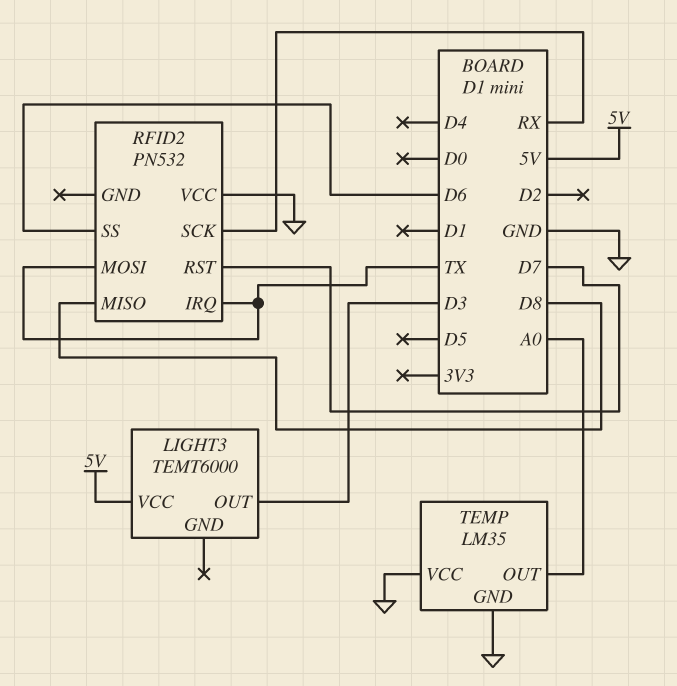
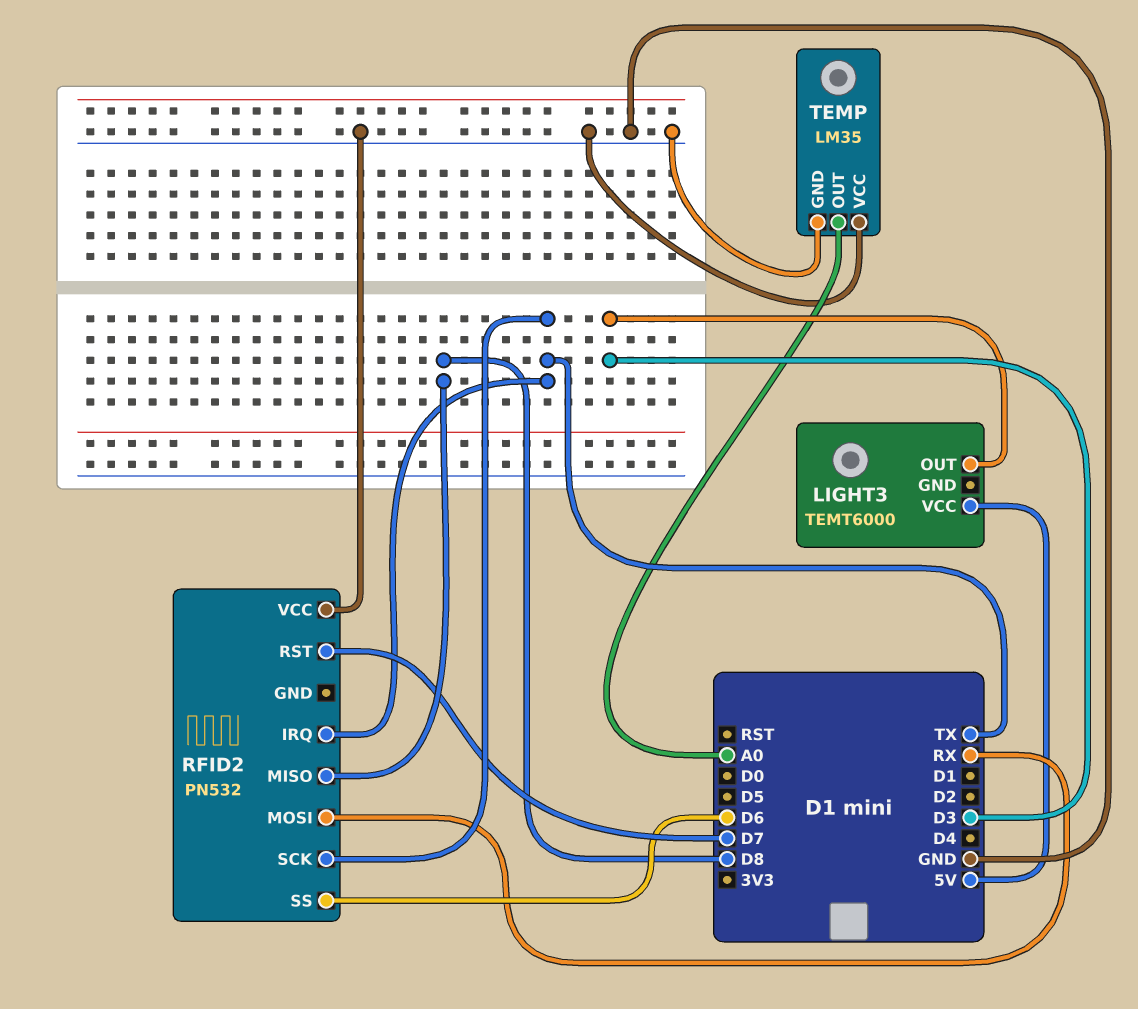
RFID2 pin MOSI: TX -> RX
RFID2 pin SCK: RX -> TX

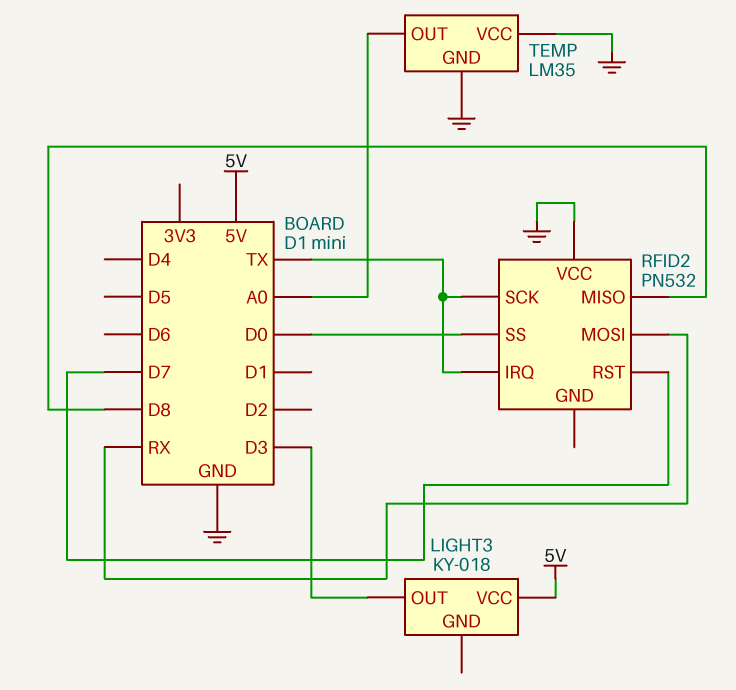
LIGHT3: TEMT6000 -> KY-018
RFID2 pin SS: D6 -> D0

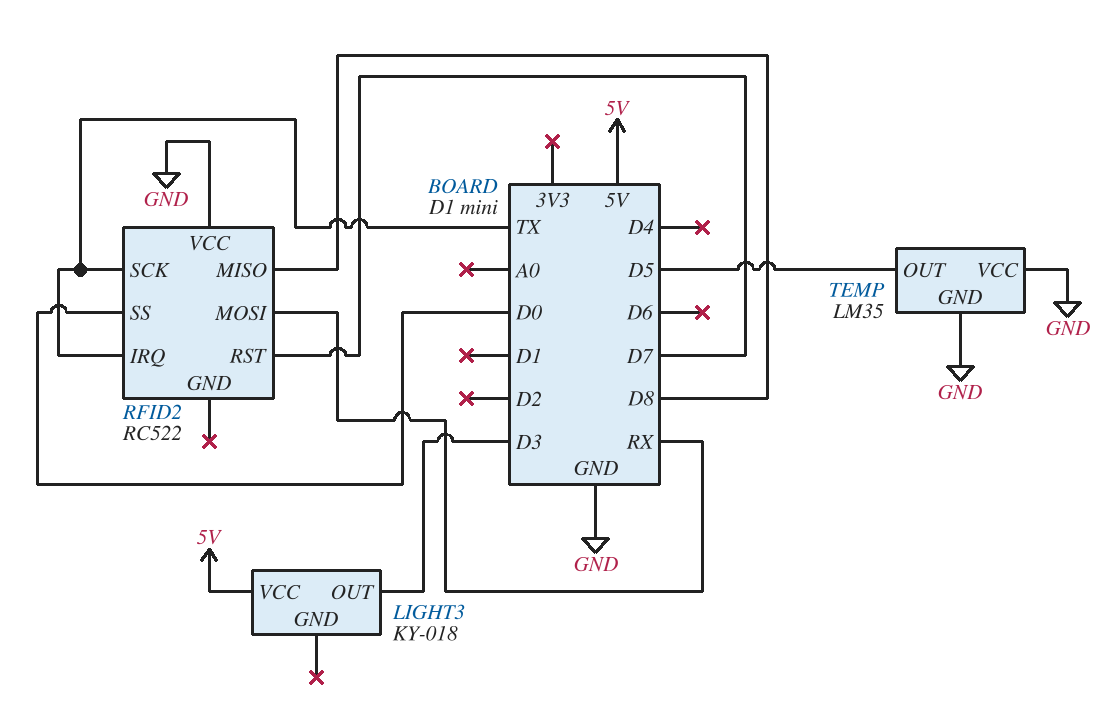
RFID2: PN532 -> RC522
TEMP pin OUT: A0 -> D5

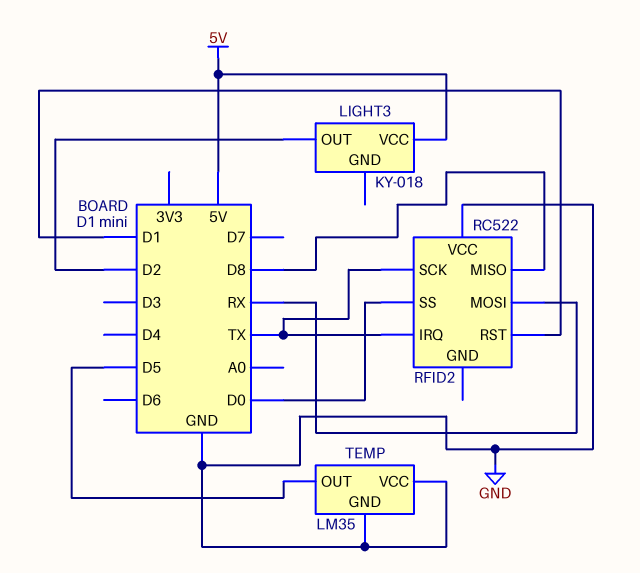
LIGHT3 pin OUT: D3 -> D2
RFID2 pin RST: D7 -> D1

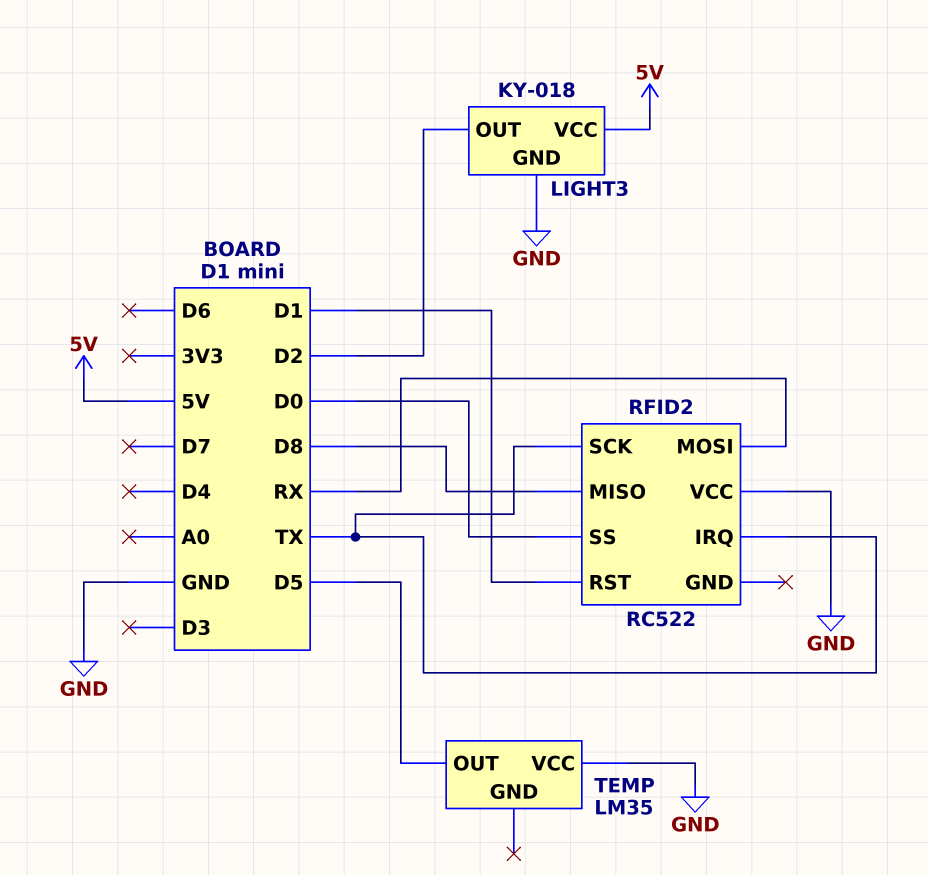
LIGHT3 pin GND: none -> GND
TEMP pin GND: GND -> none

